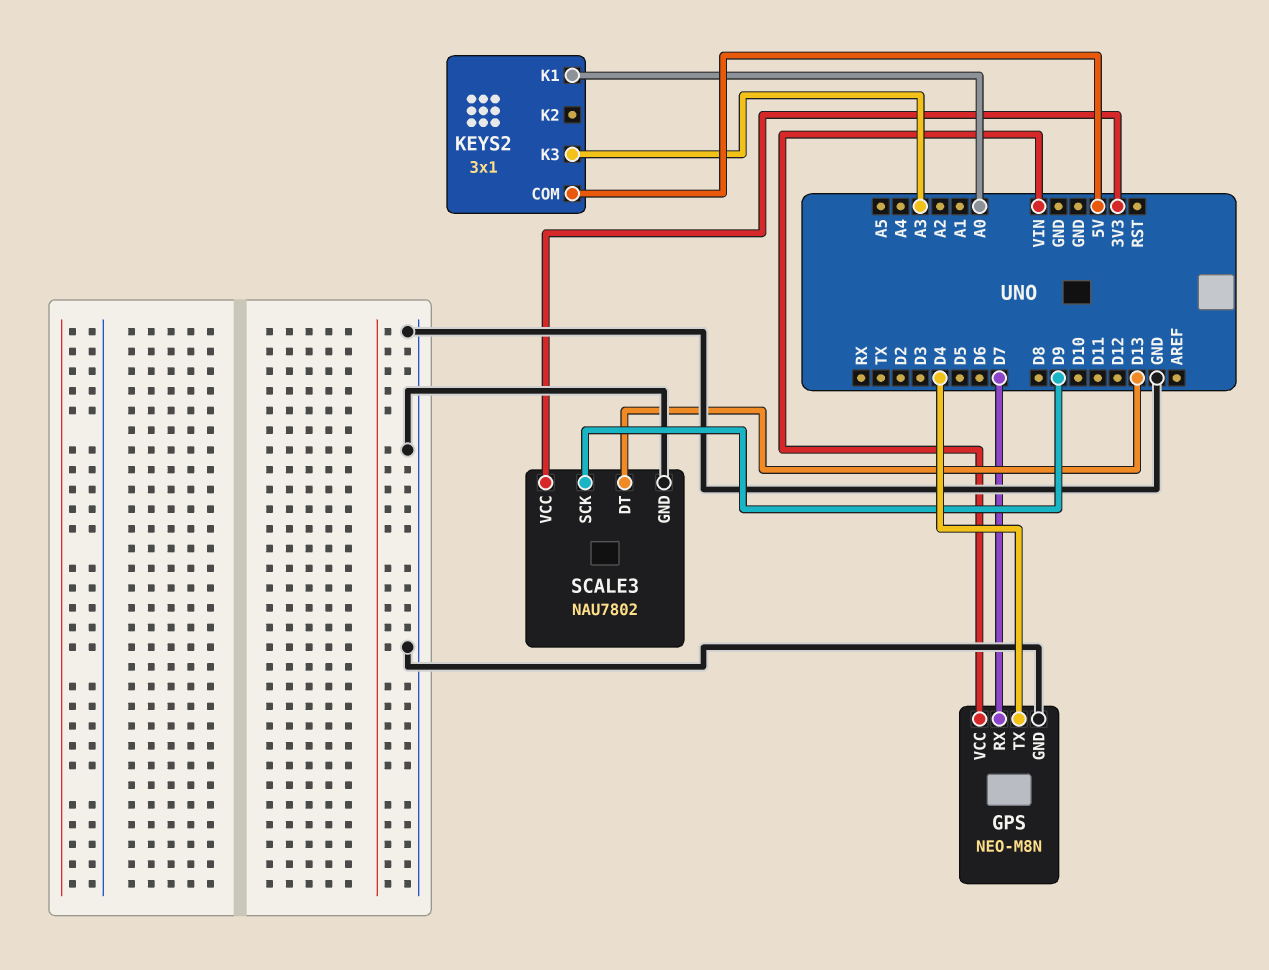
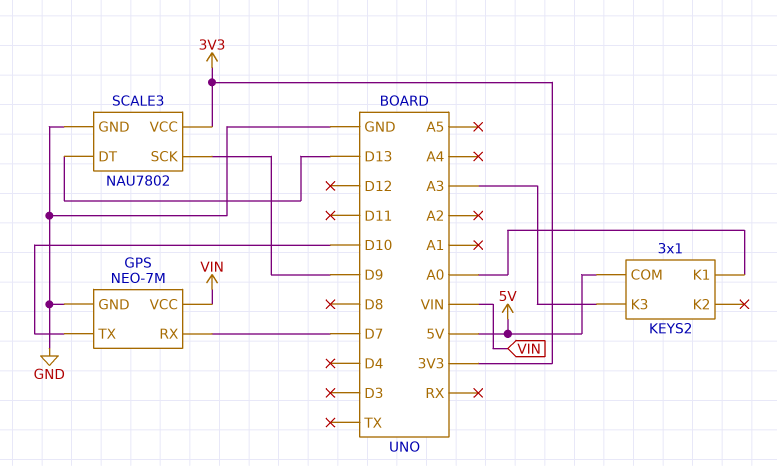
GPS: NEO-M8N -> NEO-7M
GPS pin TX: D4 -> D10

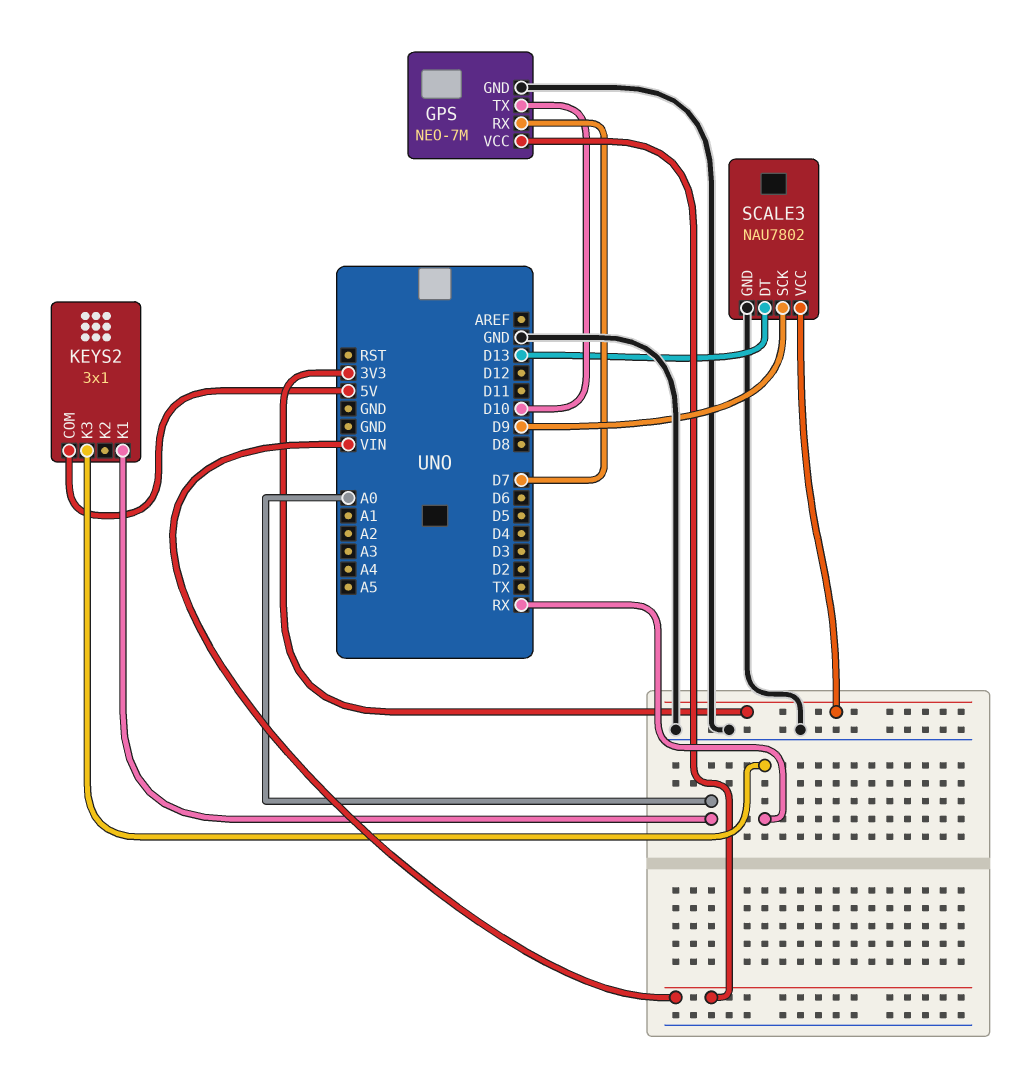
KEYS2 pin K3: A3 -> RX

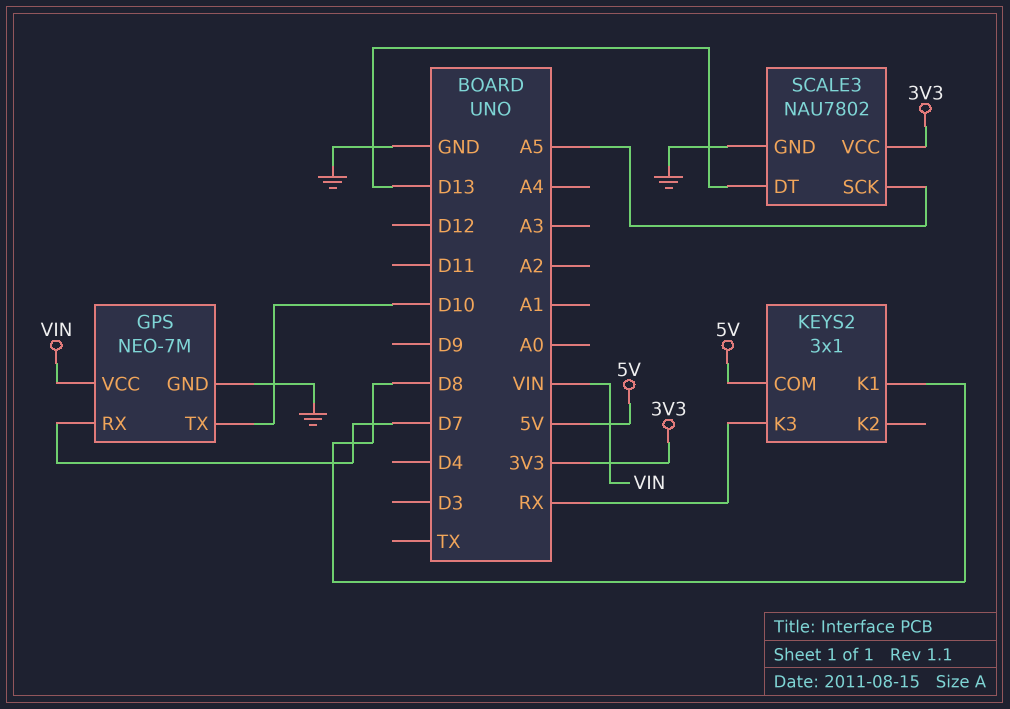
KEYS2 pin K1: A0 -> D8
SCALE3 pin SCK: D9 -> A5

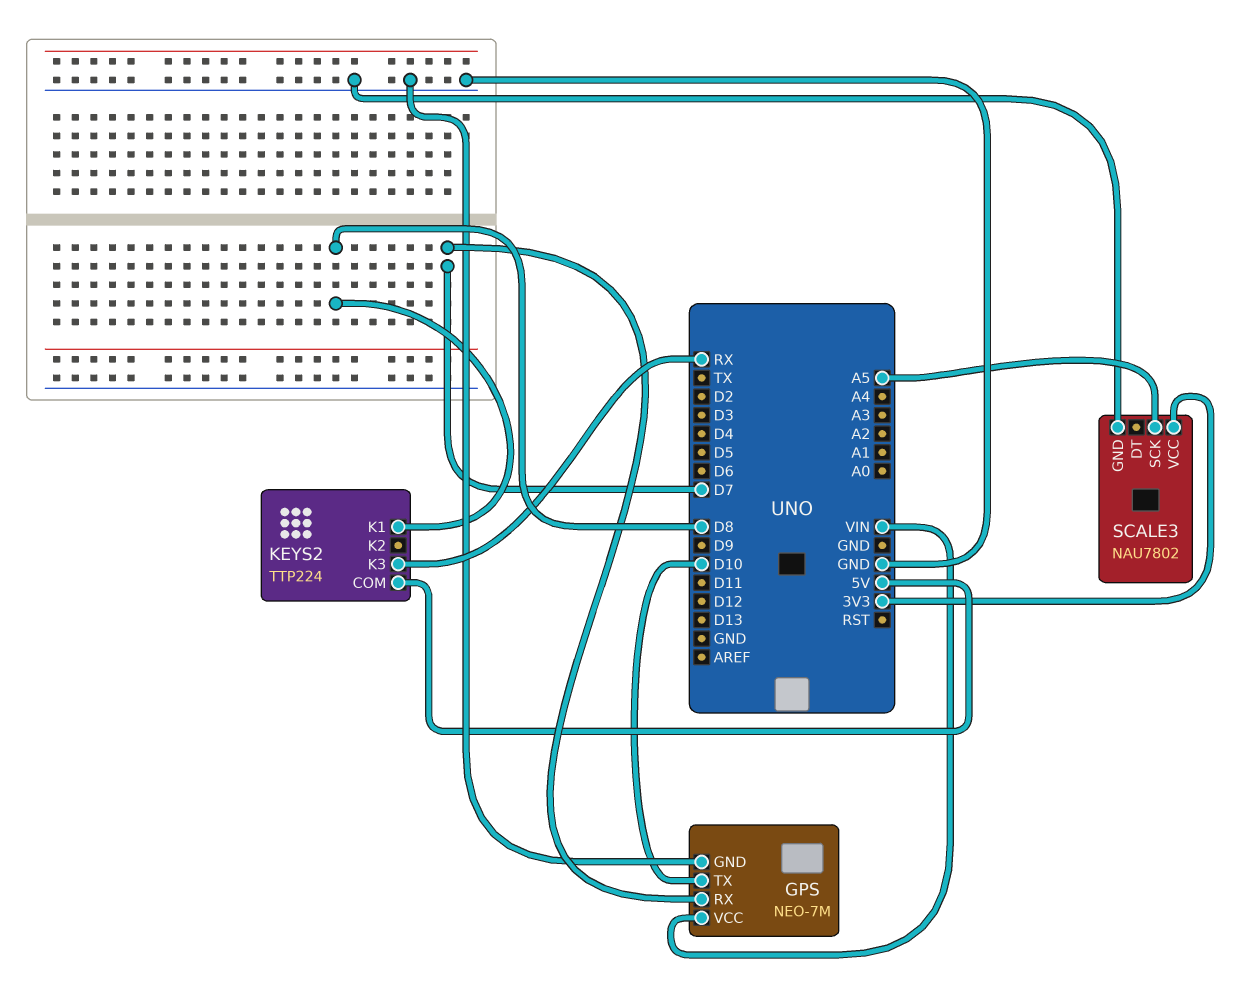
KEYS2: 3x1 -> TTP224
SCALE3 pin DT: D13 -> none

